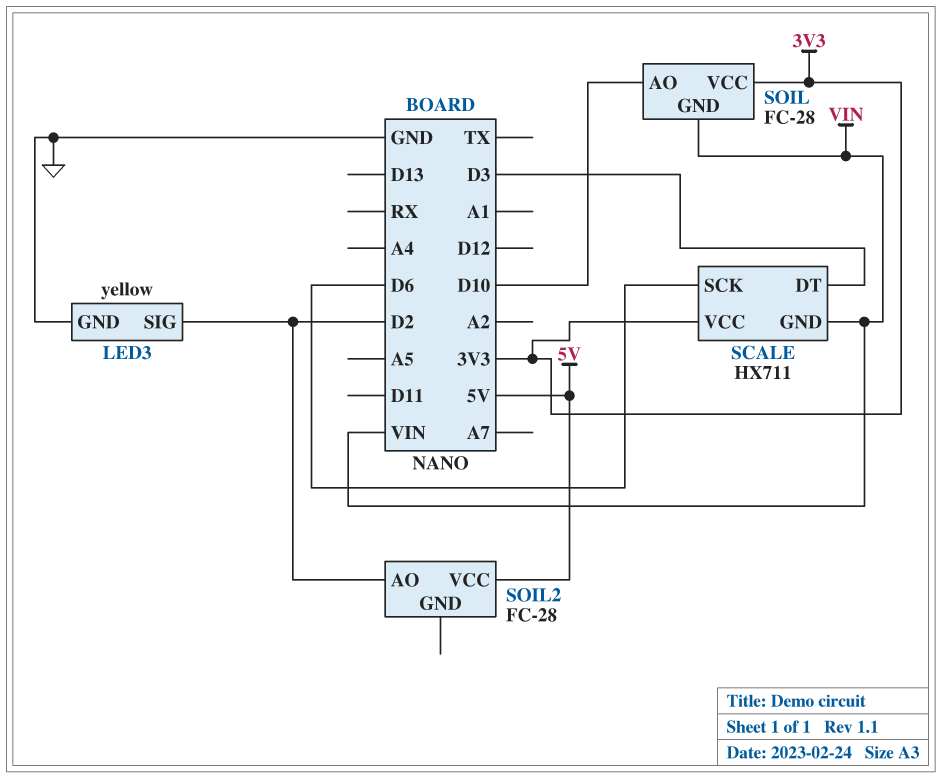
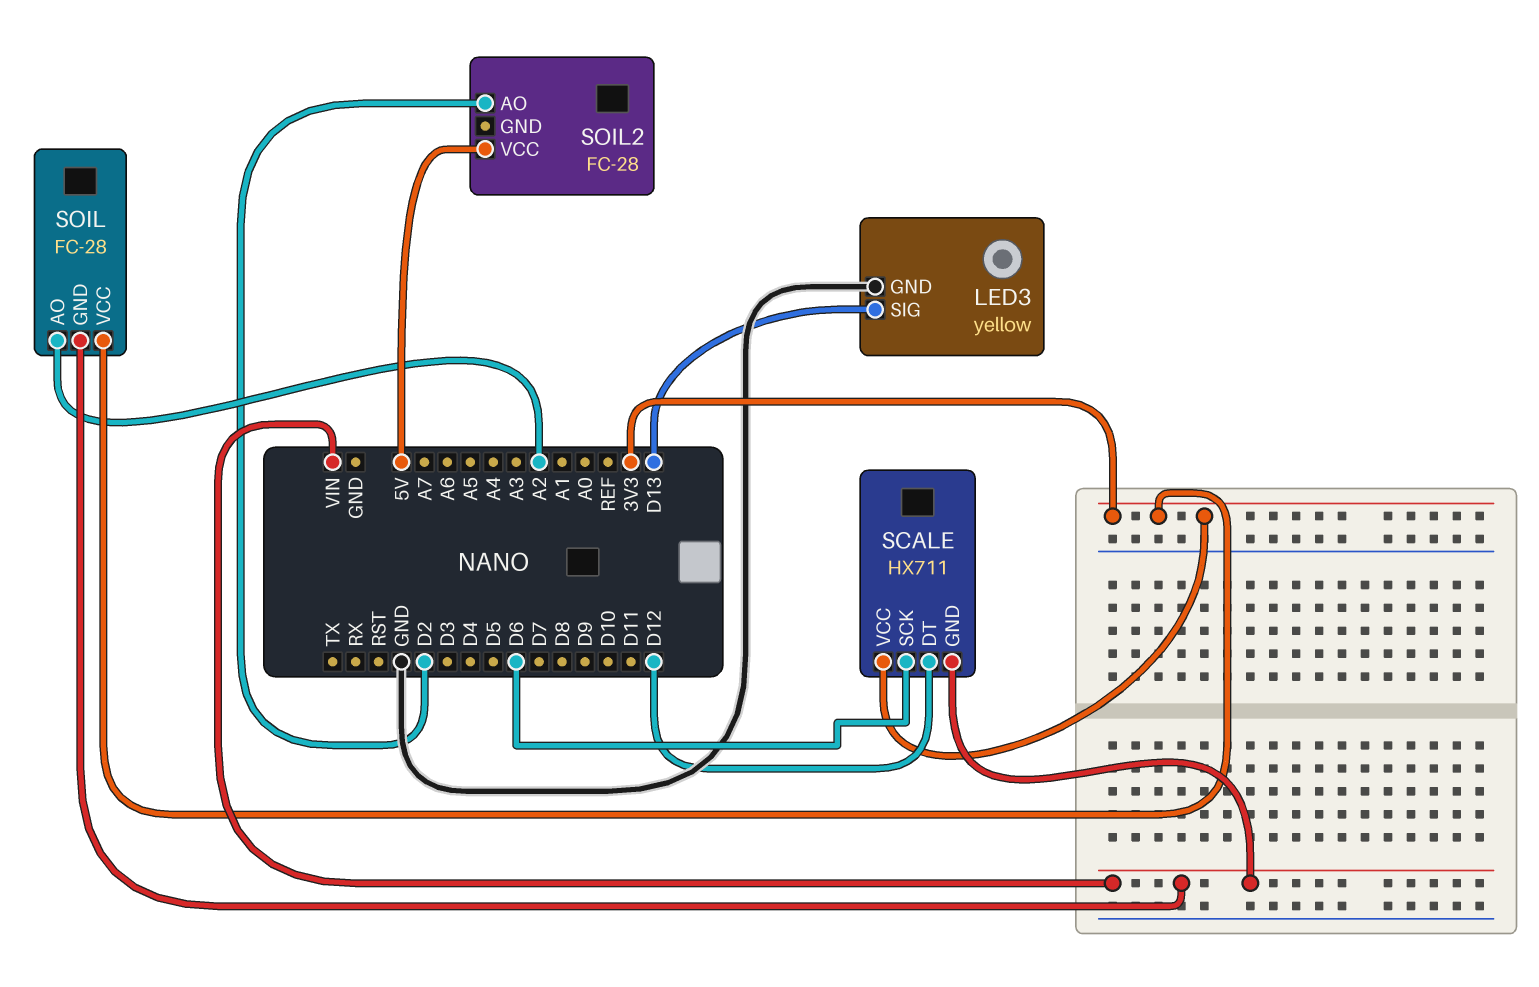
LED3 pin SIG: D2 -> D13
SCALE pin DT: D3 -> D12
SOIL pin AO: D10 -> A2

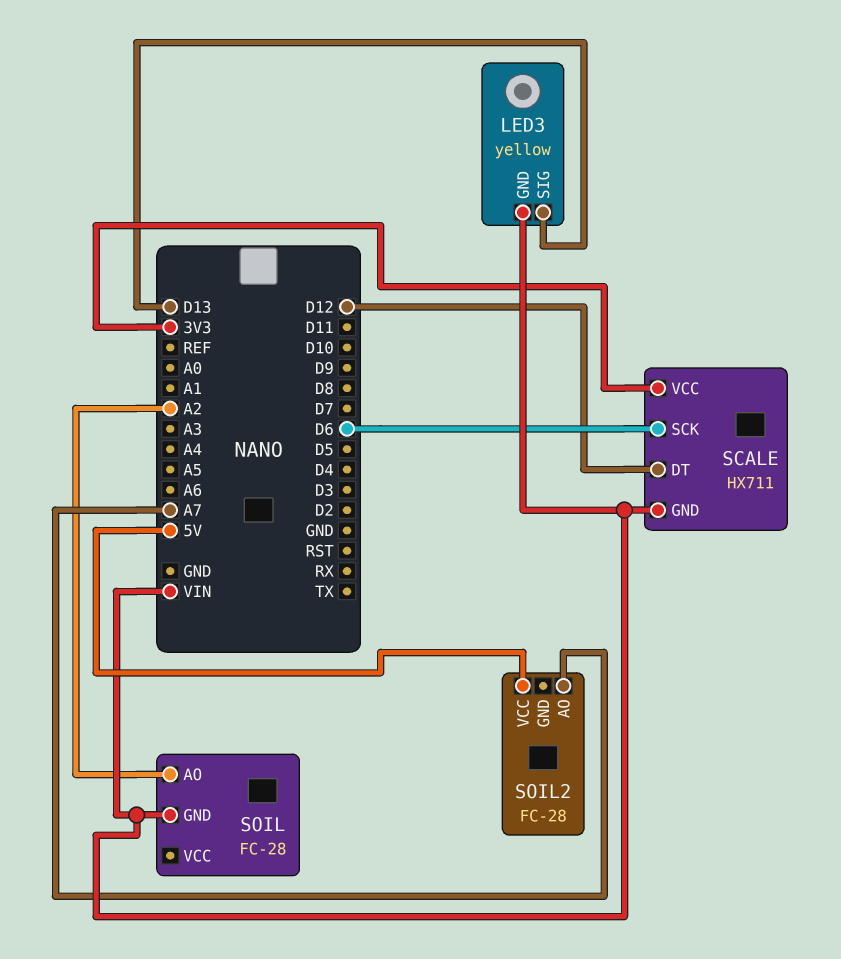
LED3 pin GND: GND -> VIN
SOIL pin VCC: 3V3 -> none
SOIL2 pin AO: D2 -> A7

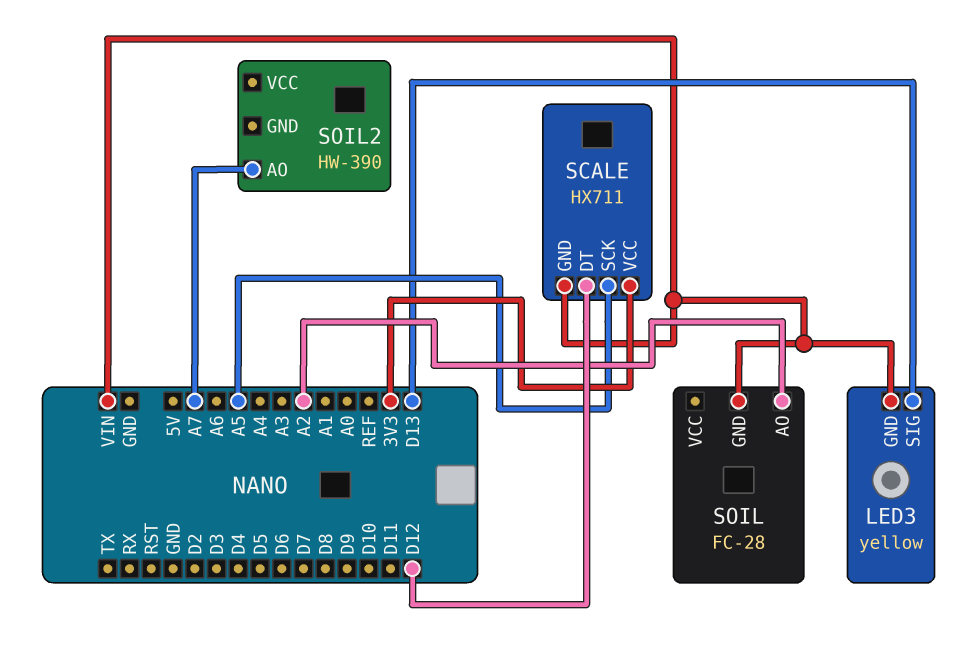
SCALE pin SCK: D6 -> A5
SOIL2: FC-28 -> HW-390
SOIL2 pin VCC: 5V -> none

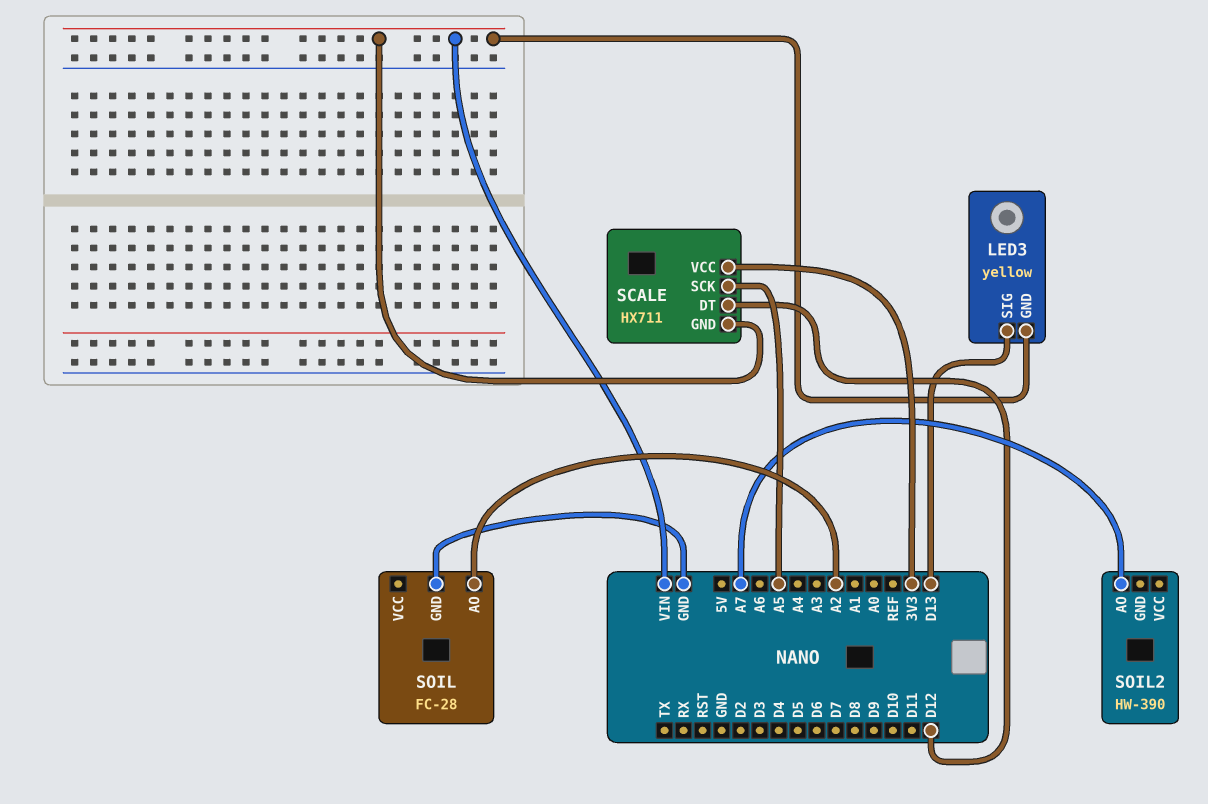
SOIL pin GND: VIN -> GND

